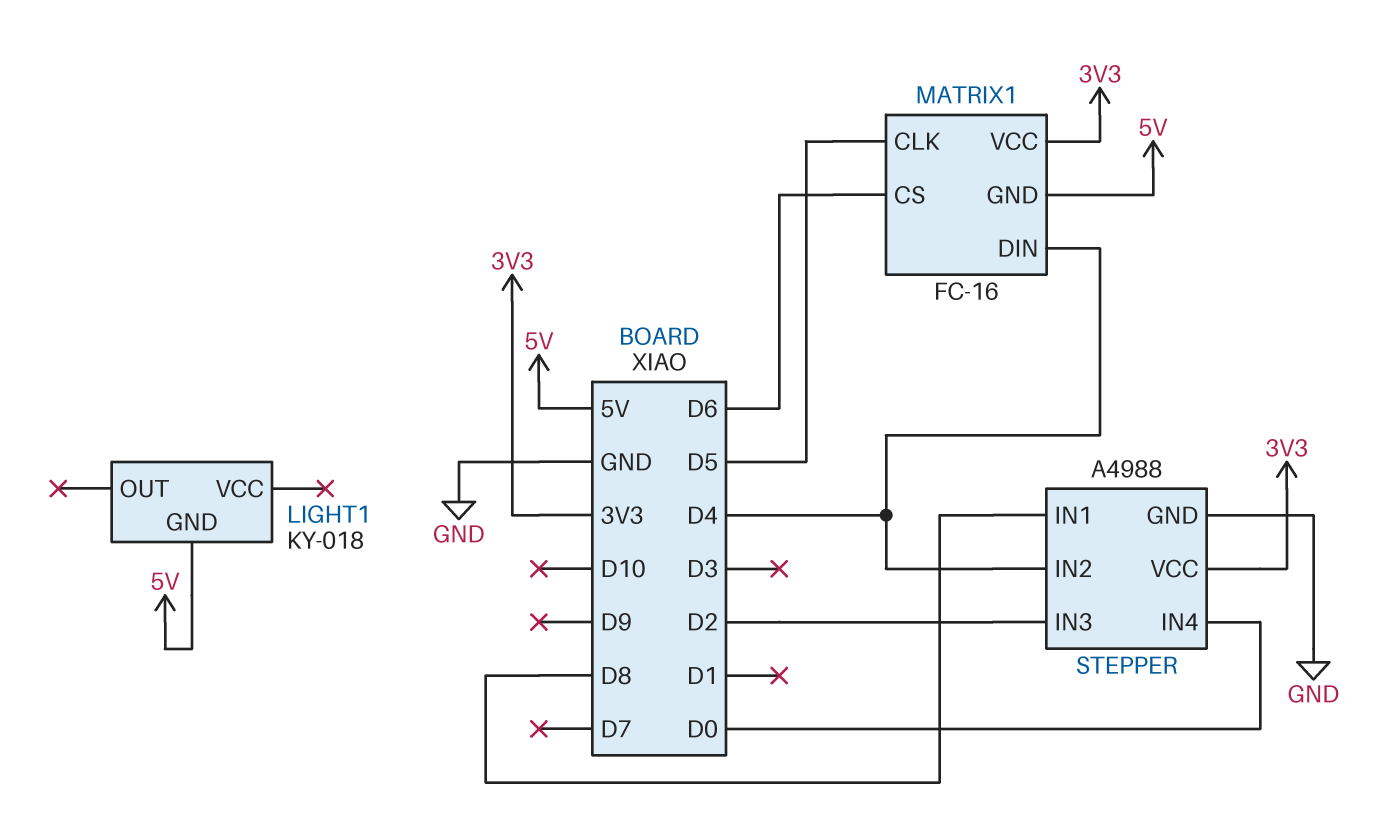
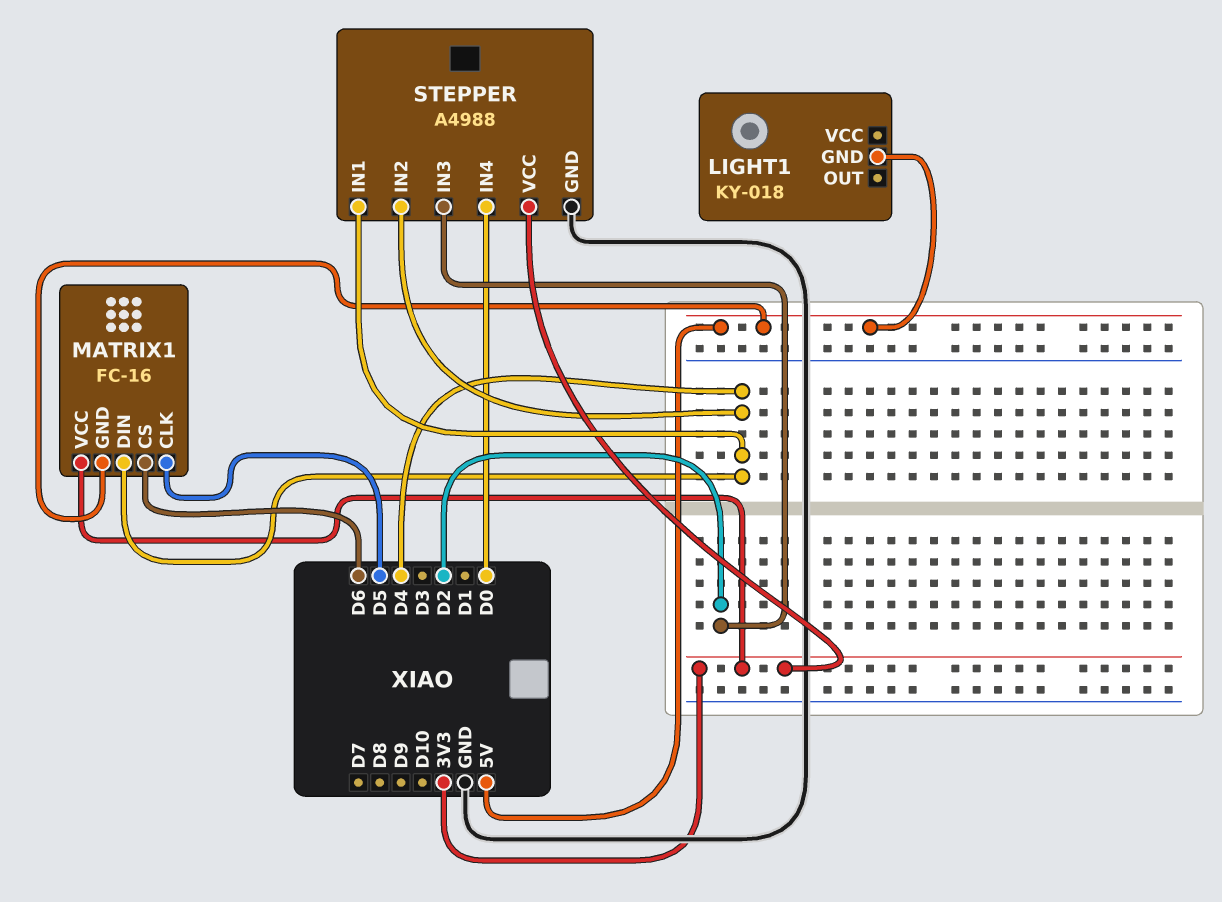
STEPPER pin IN1: D8 -> D4

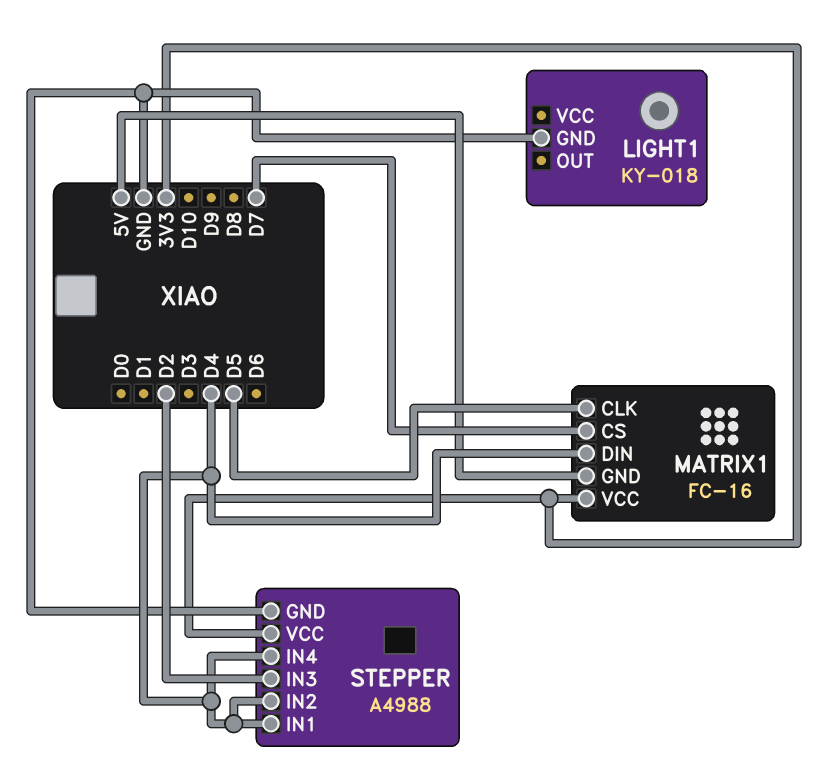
LIGHT1 pin GND: 5V -> GND
MATRIX1 pin CS: D6 -> D7
STEPPER pin IN4: D0 -> D4

